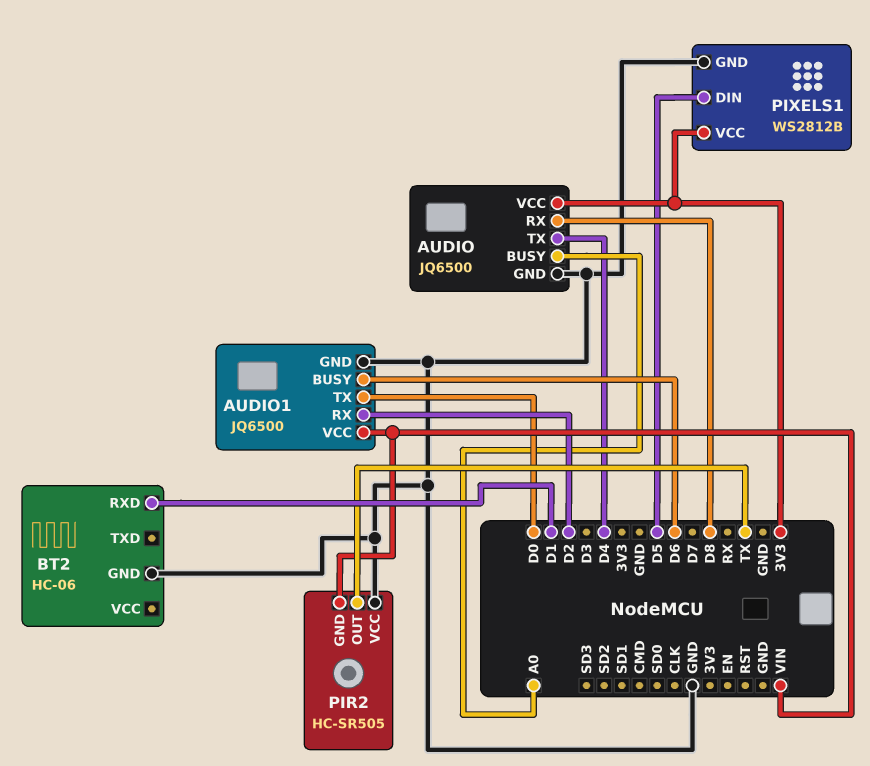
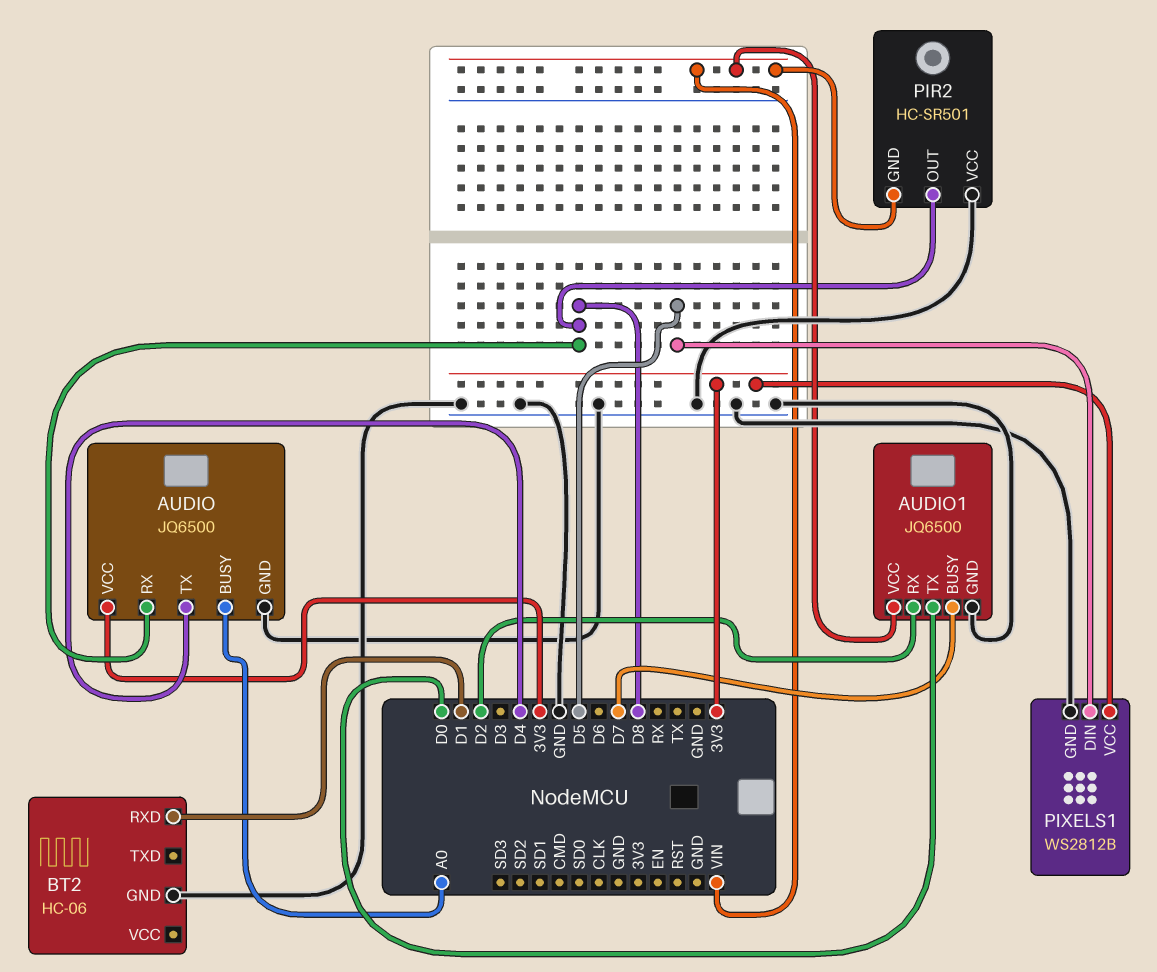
AUDIO1 pin BUSY: D6 -> D7
PIR2: HC-SR505 -> HC-SR501
PIR2 pin OUT: TX -> D8

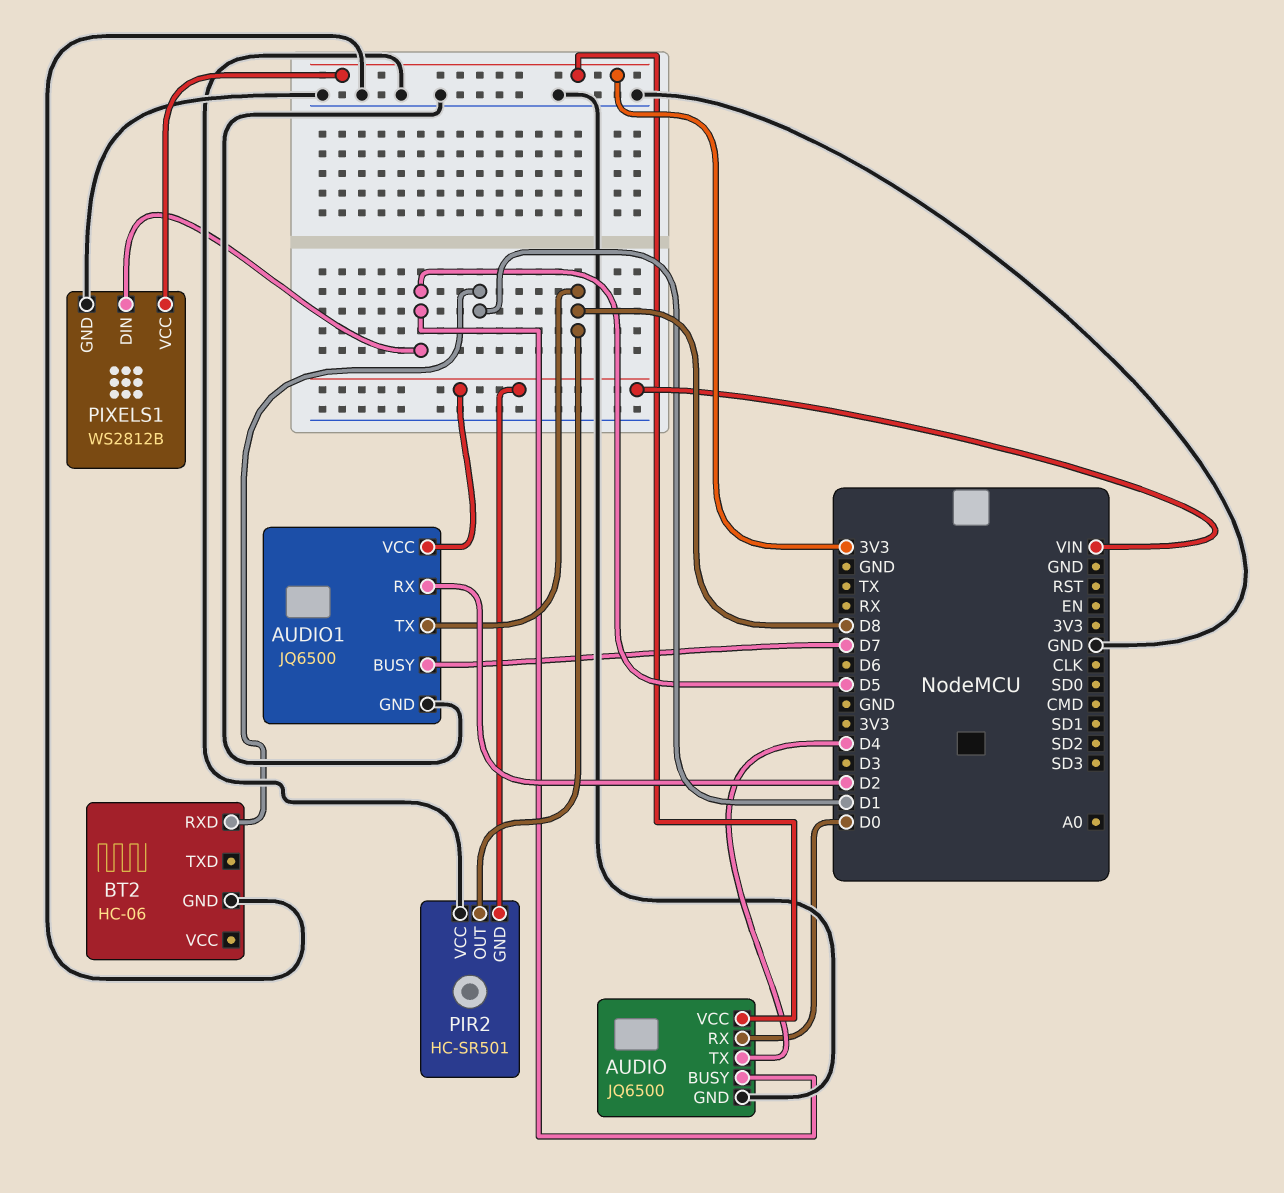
AUDIO pin BUSY: A0 -> D5
AUDIO pin RX: D8 -> D0
AUDIO1 pin TX: D0 -> D8

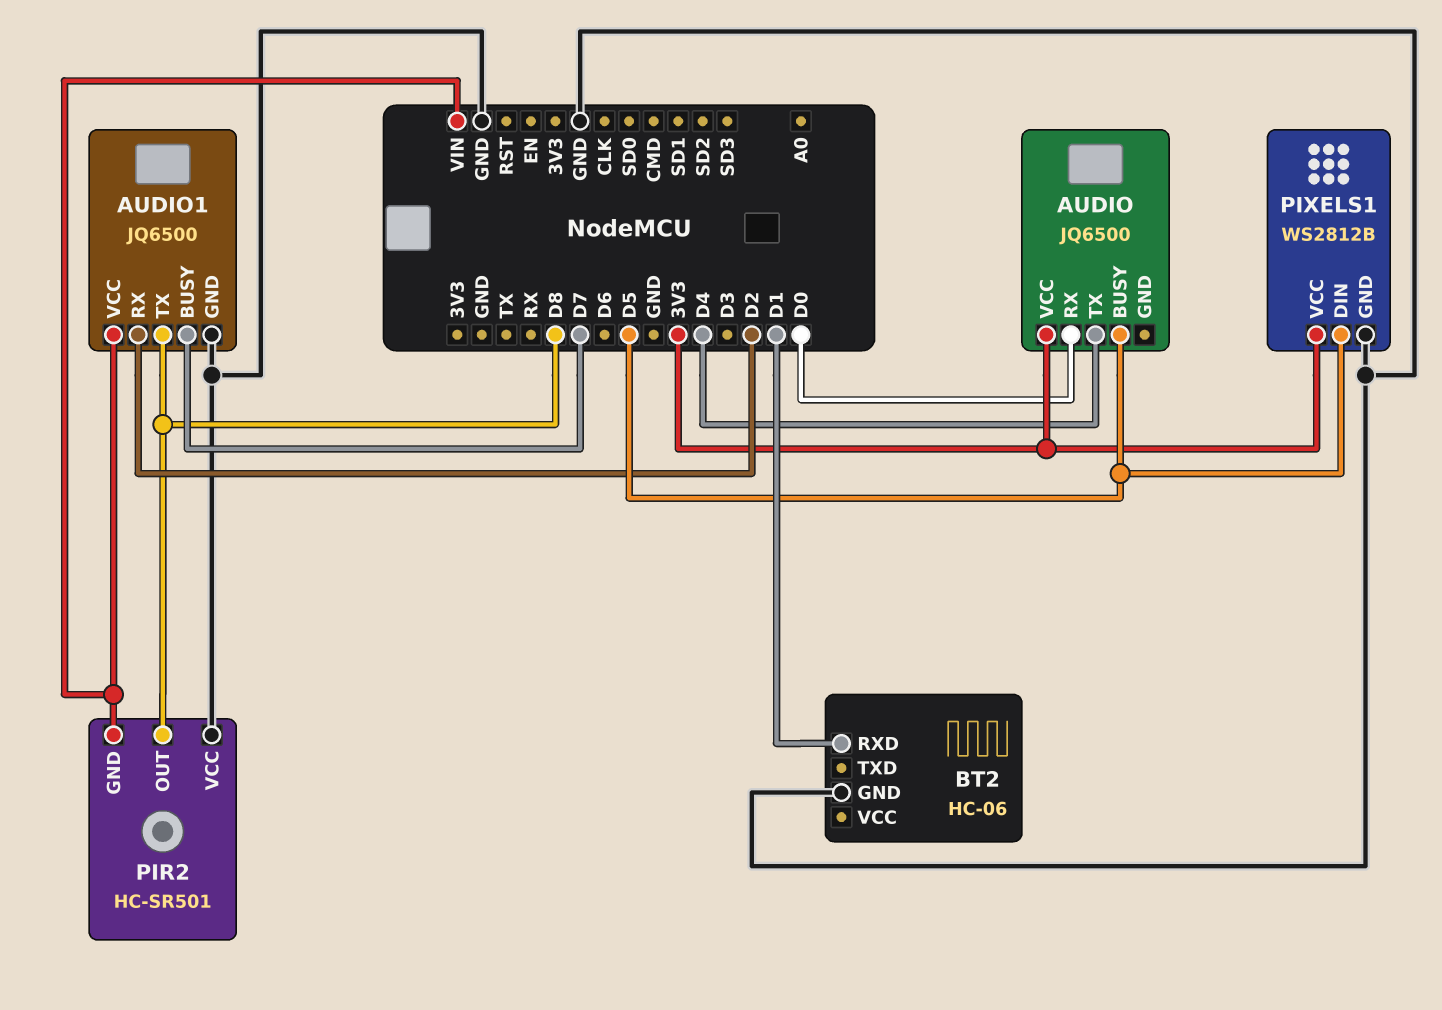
AUDIO pin GND: GND -> none

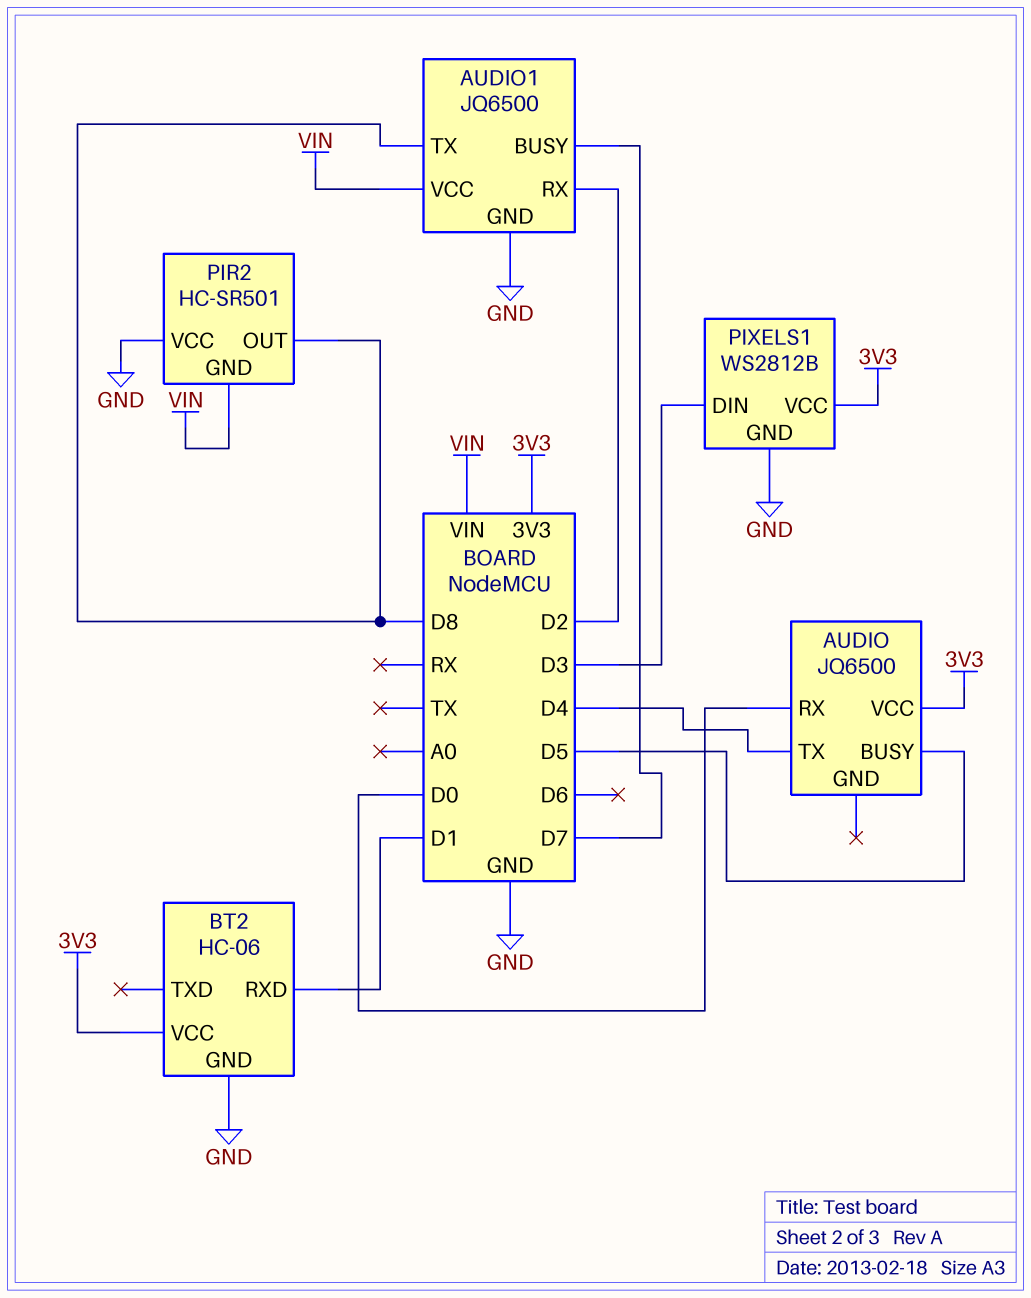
BT2 pin VCC: none -> 3V3
PIXELS1 pin DIN: D5 -> D3

